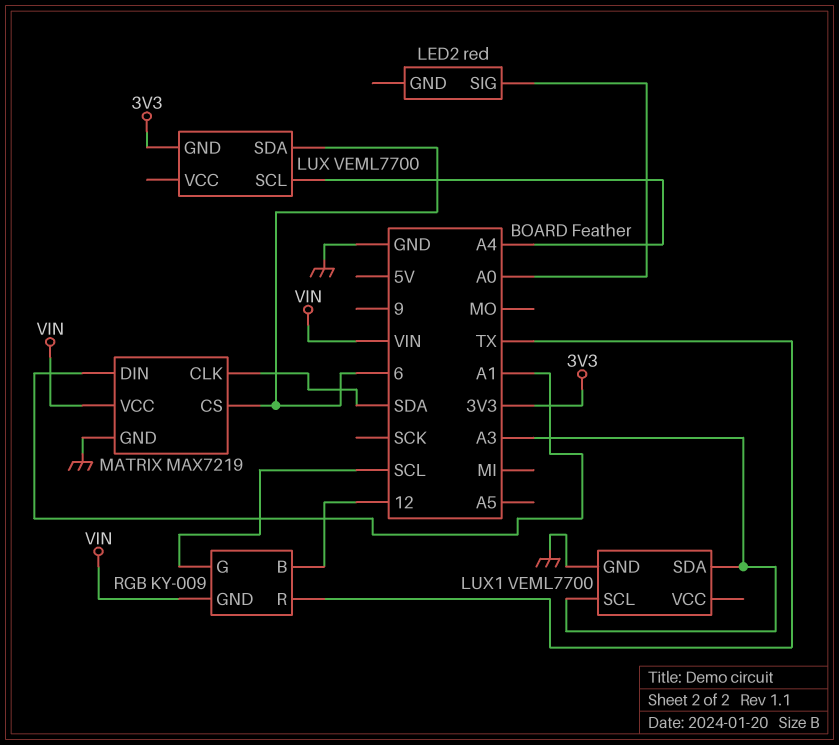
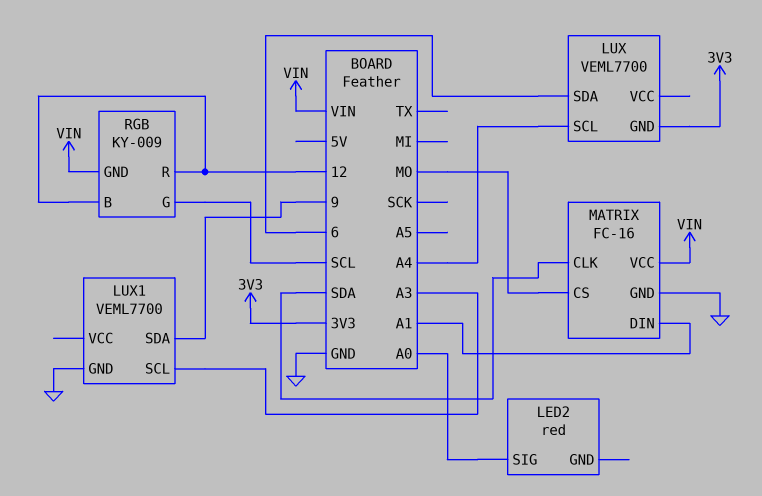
LUX1 pin SDA: A3 -> 9
MATRIX: MAX7219 -> FC-16
MATRIX pin CS: 6 -> MO
RGB pin R: TX -> 12

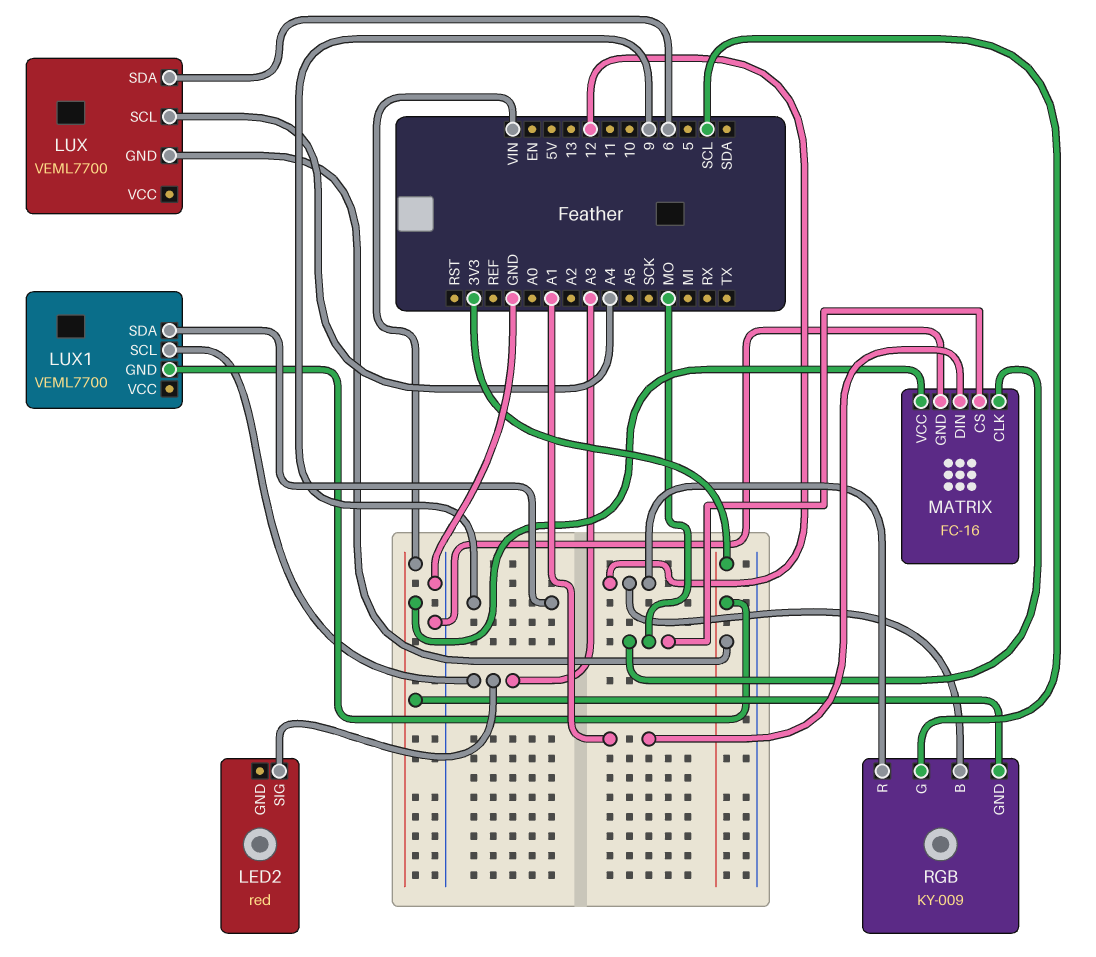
LED2 pin SIG: A0 -> A3
LUX1 pin GND: GND -> 3V3
MATRIX pin CLK: SDA -> MO

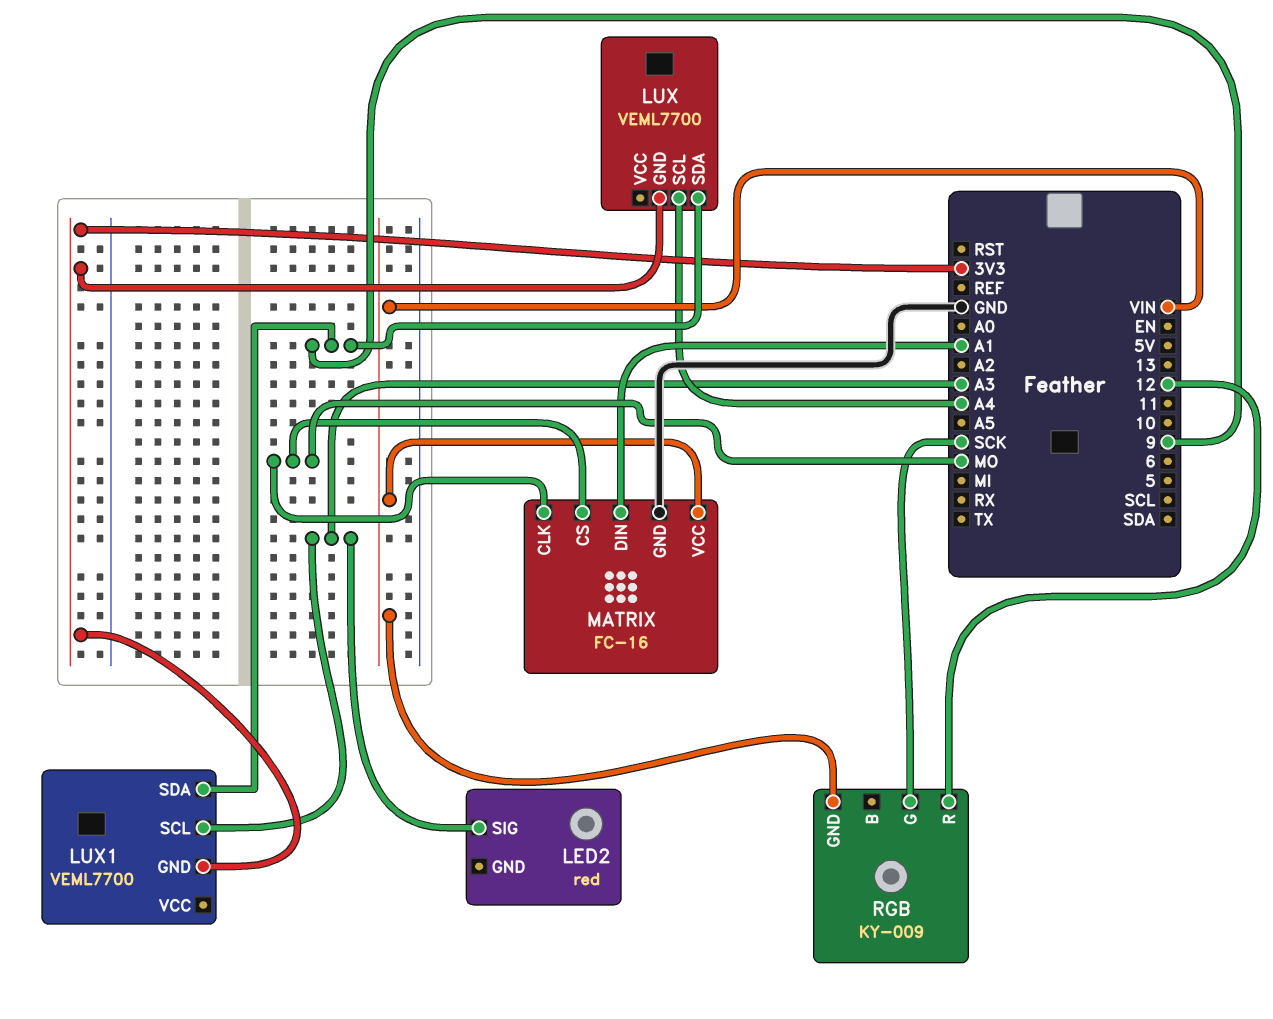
LUX pin SDA: 6 -> 9
RGB pin B: 12 -> none
RGB pin G: SCL -> SCK

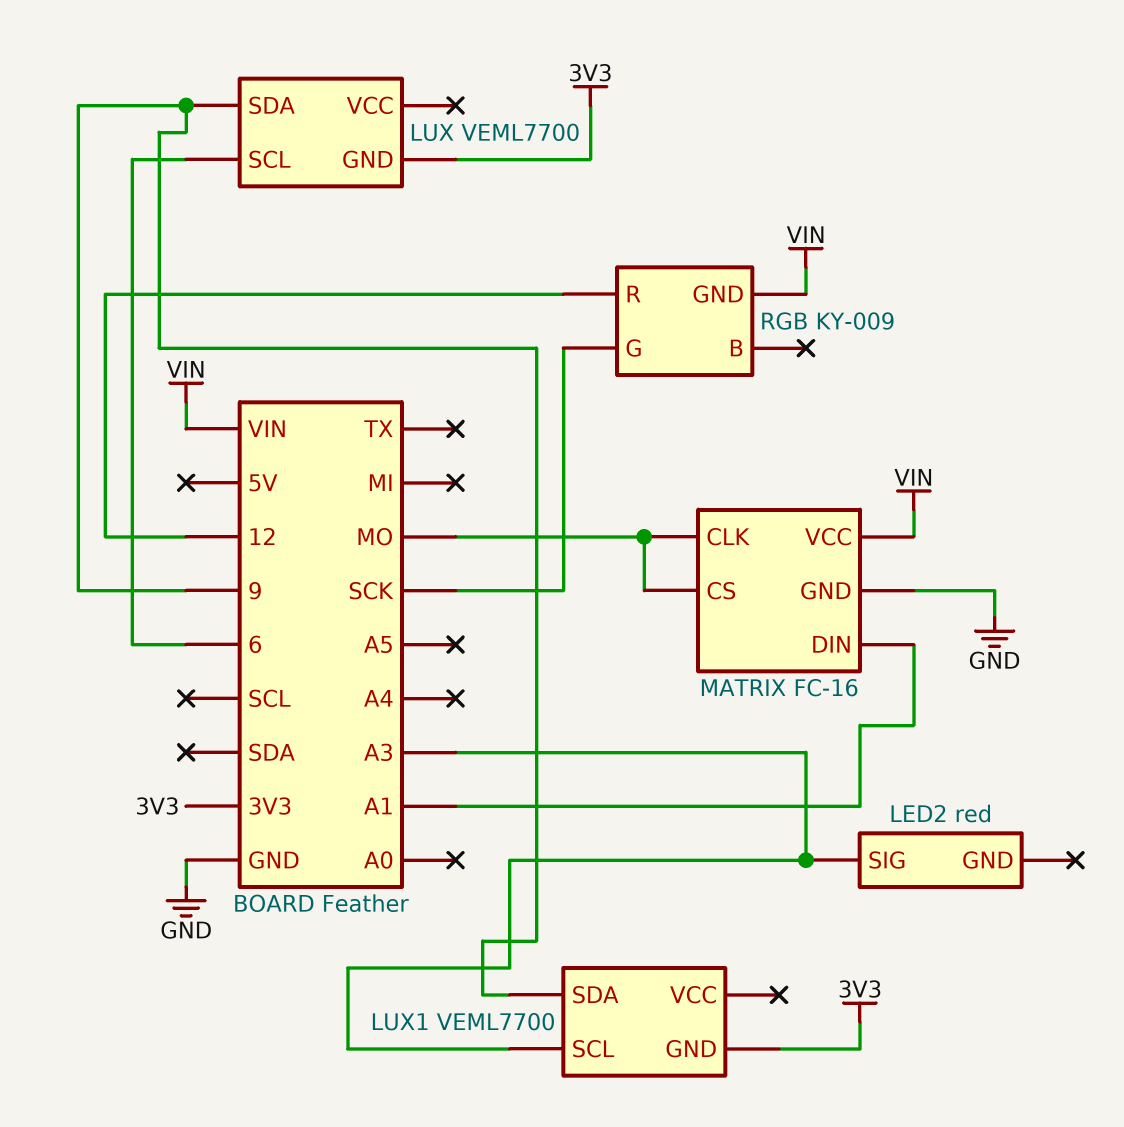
LUX pin SCL: A4 -> 6

